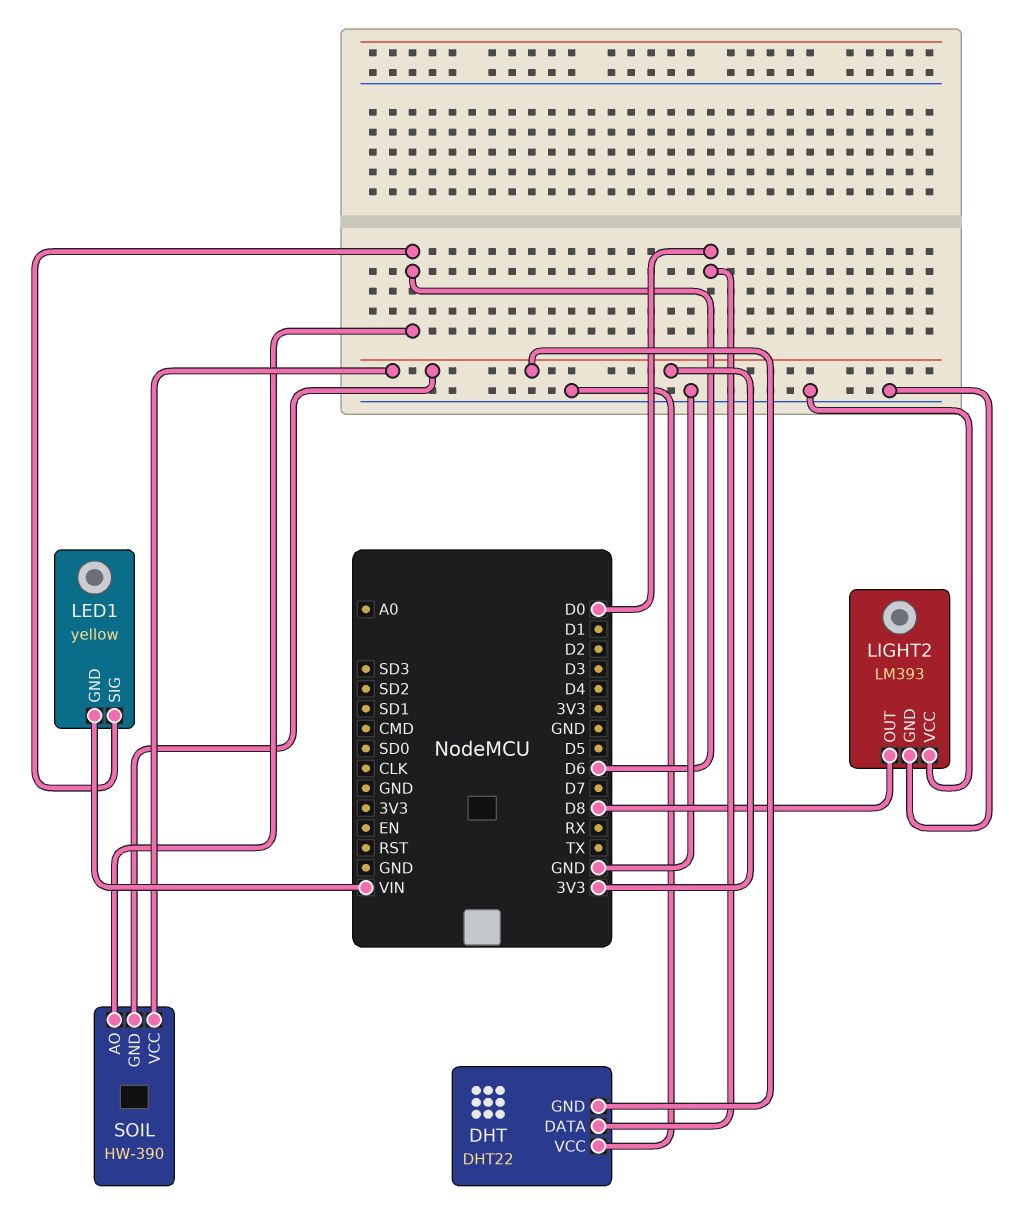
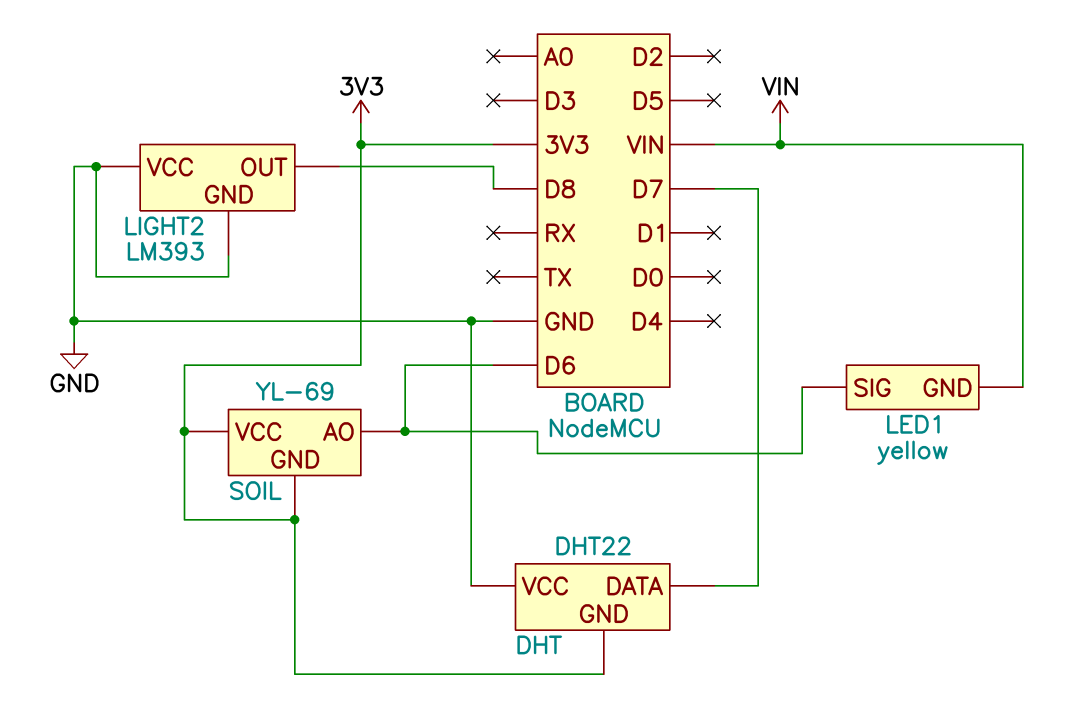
DHT pin DATA: D0 -> D7
SOIL: HW-390 -> YL-69

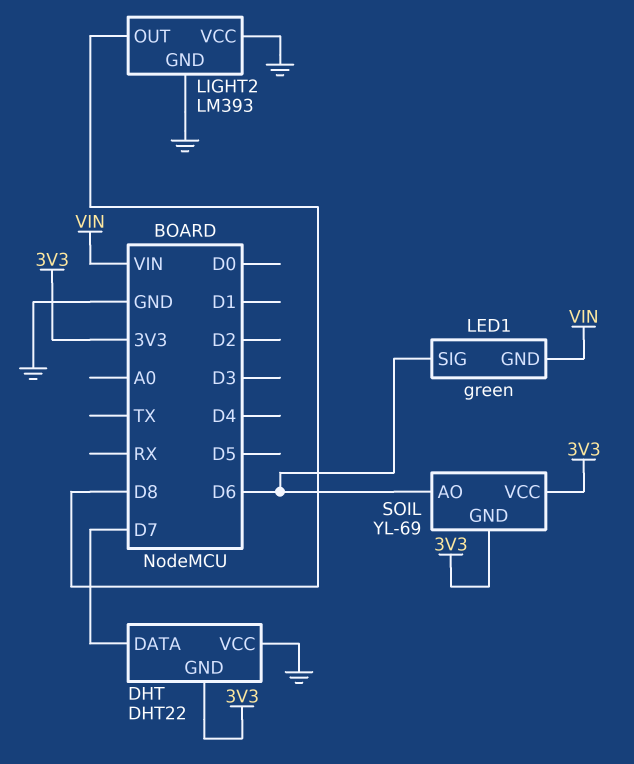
LED1: yellow -> green

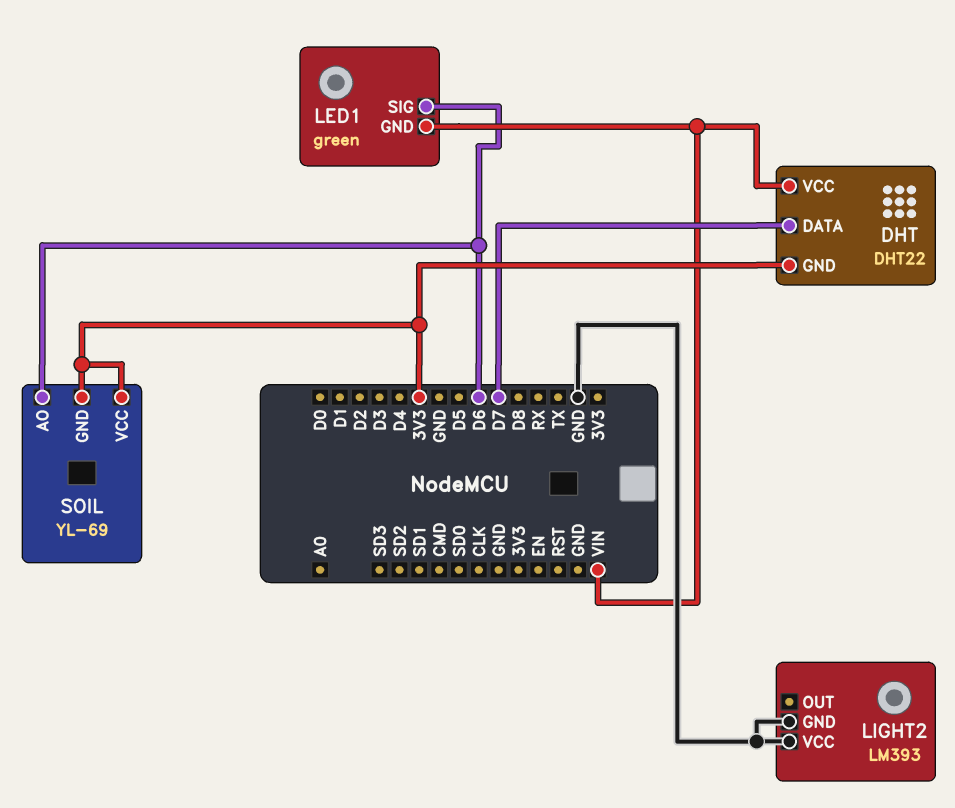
DHT pin VCC: GND -> VIN
LIGHT2 pin OUT: D8 -> none

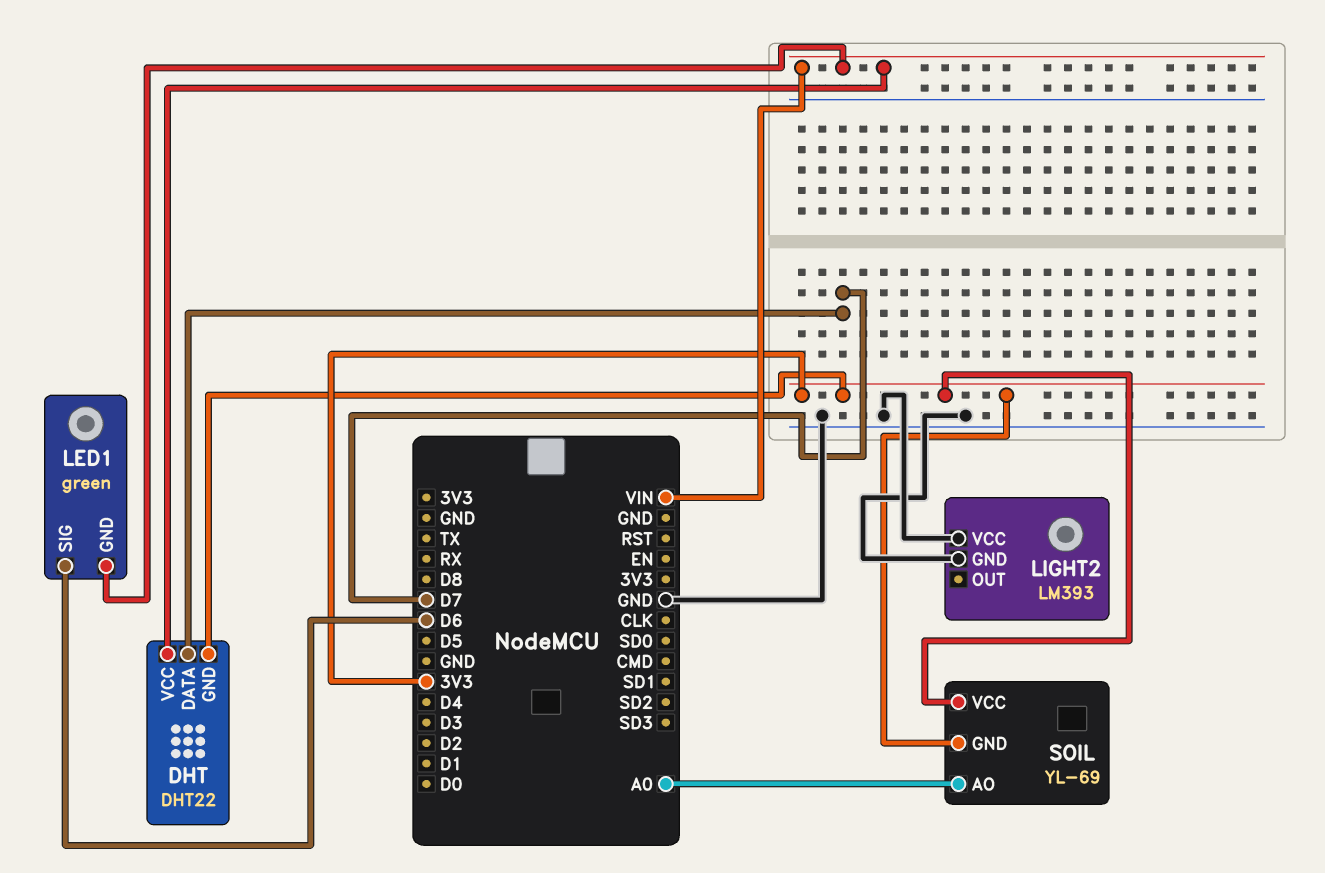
SOIL pin AO: D6 -> A0

